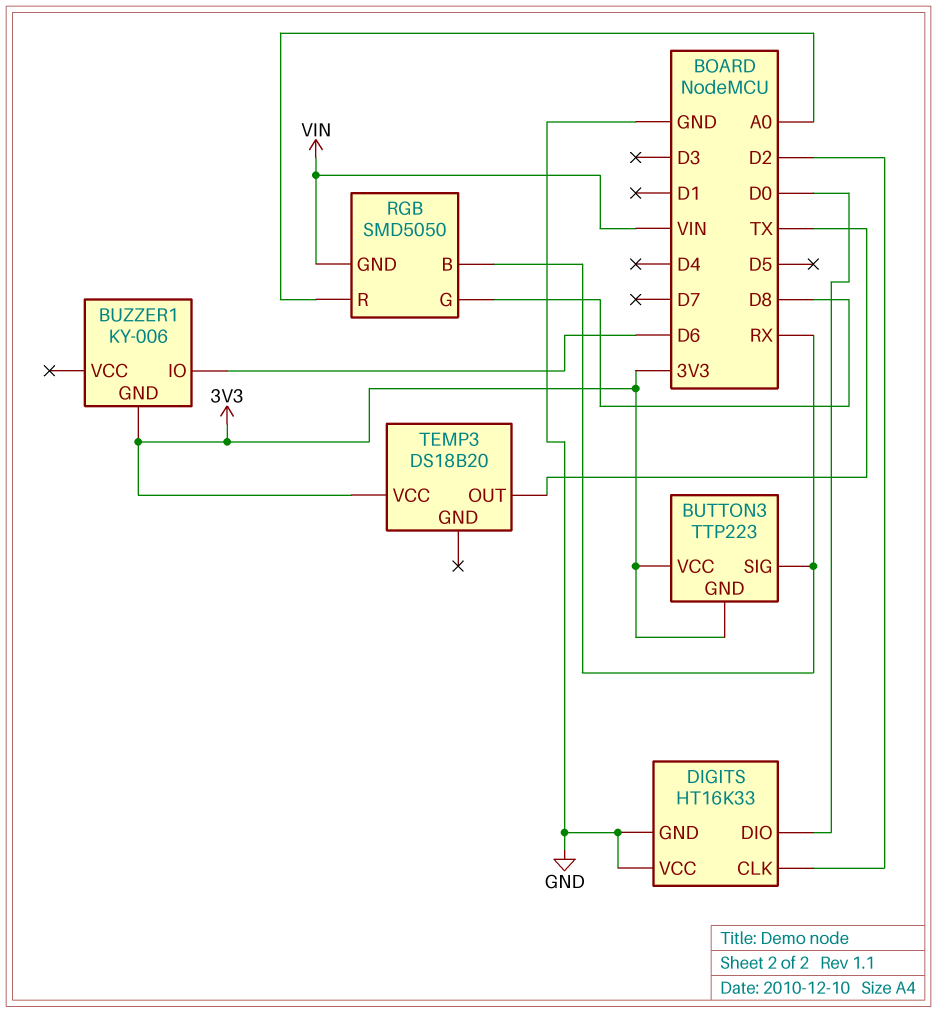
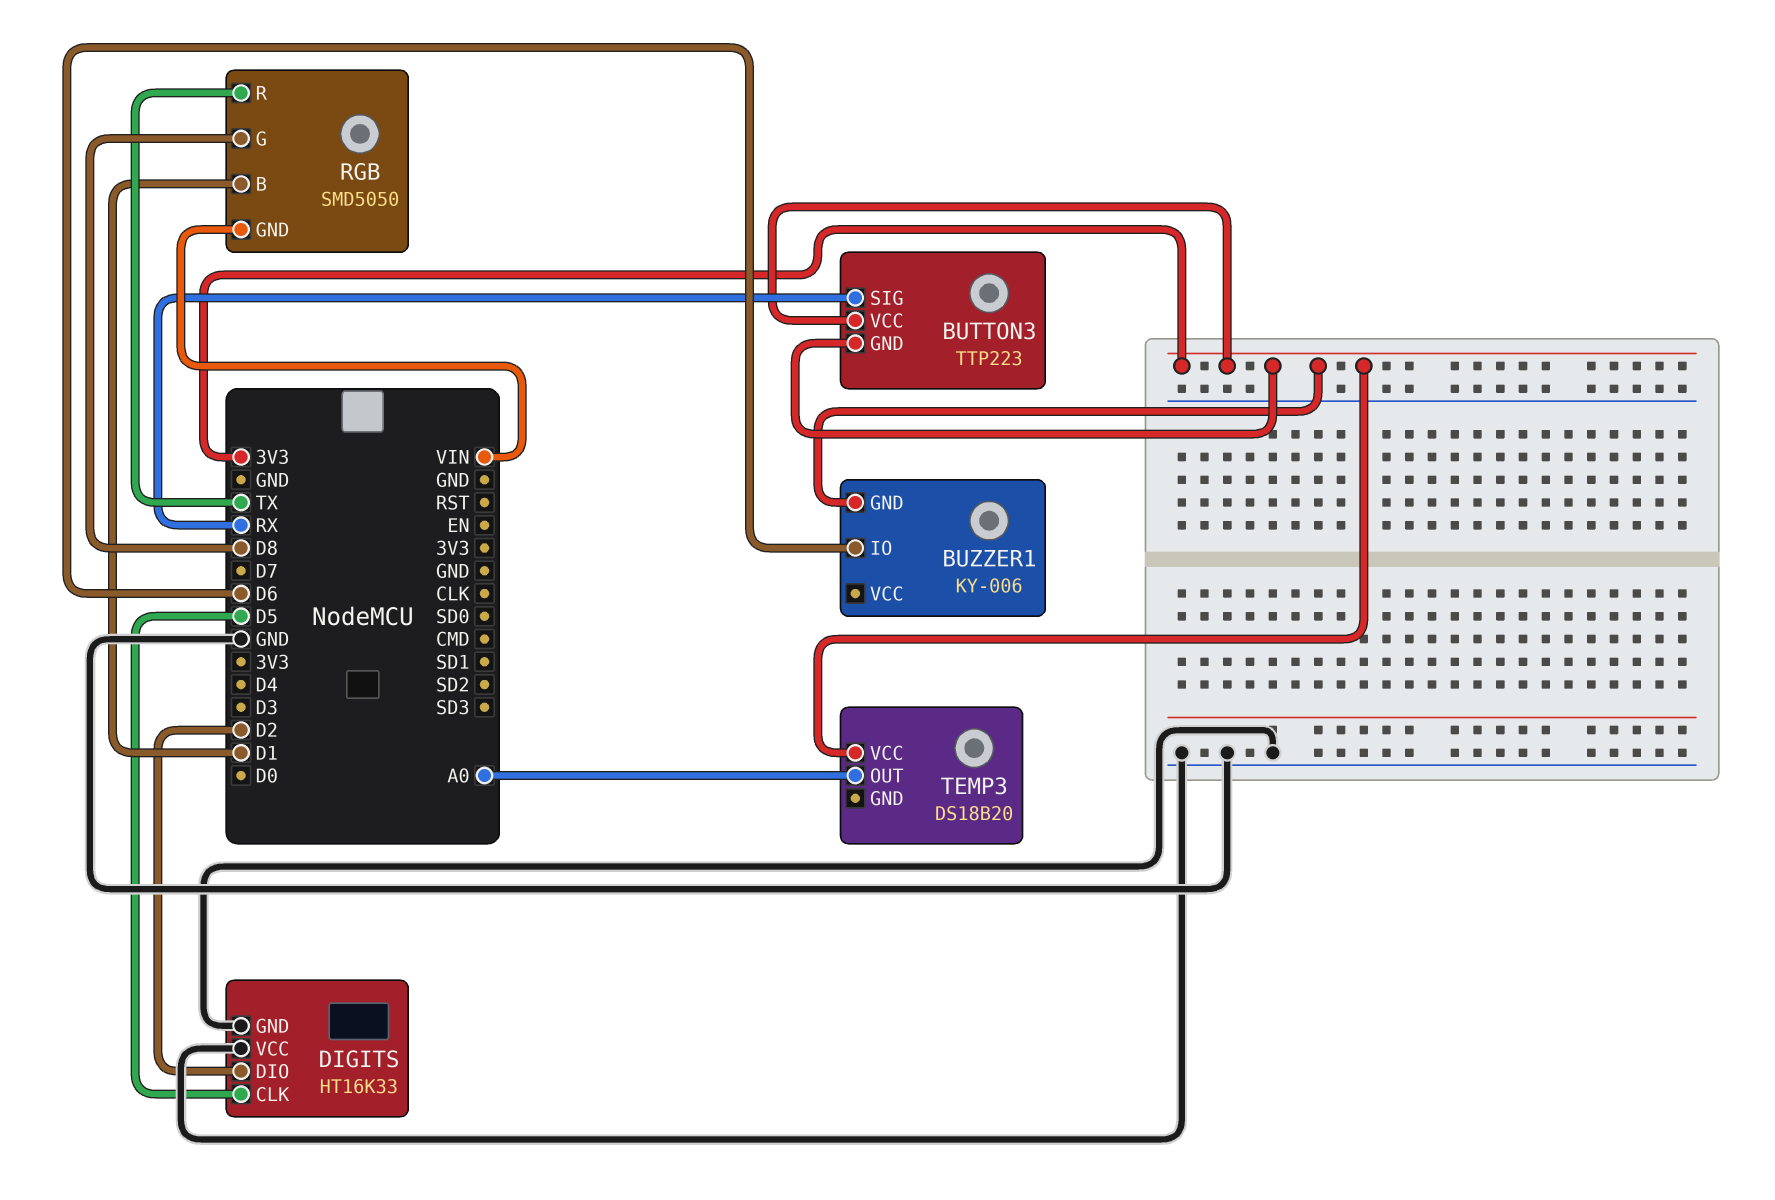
DIGITS pin CLK: D2 -> D5
DIGITS pin DIO: D0 -> D2
RGB pin B: RX -> D1
RGB pin R: A0 -> TX
TEMP3 pin OUT: TX -> A0

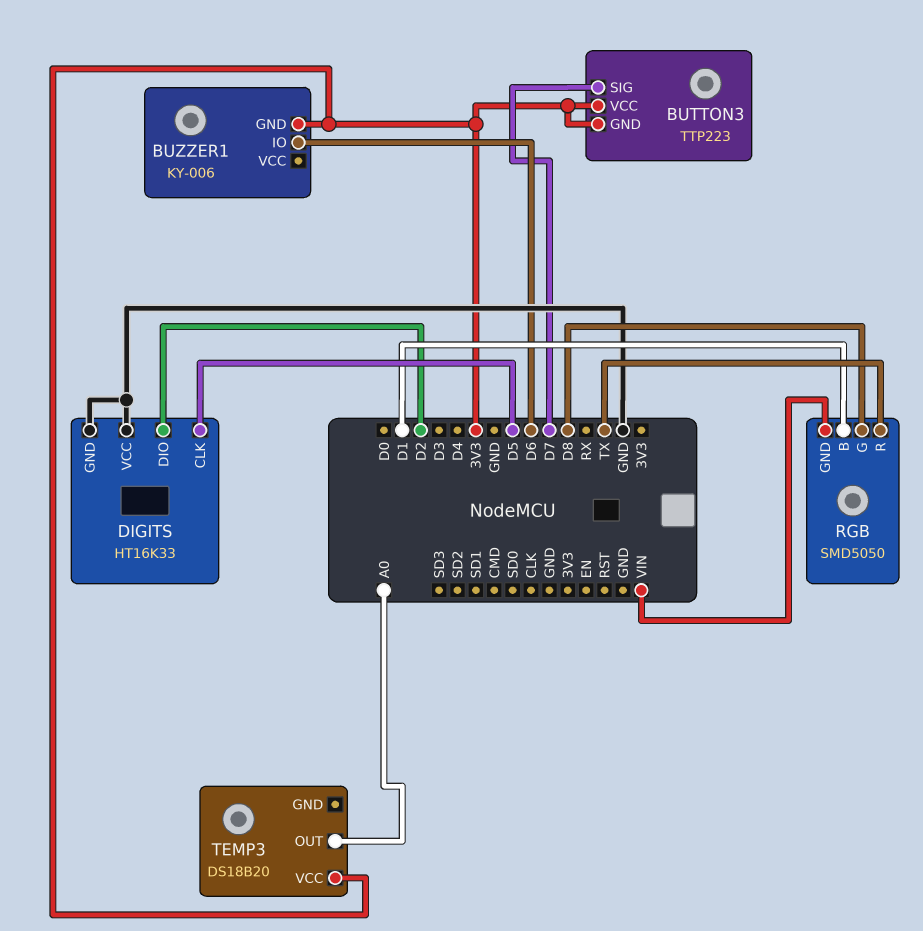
BUTTON3 pin SIG: RX -> D7

